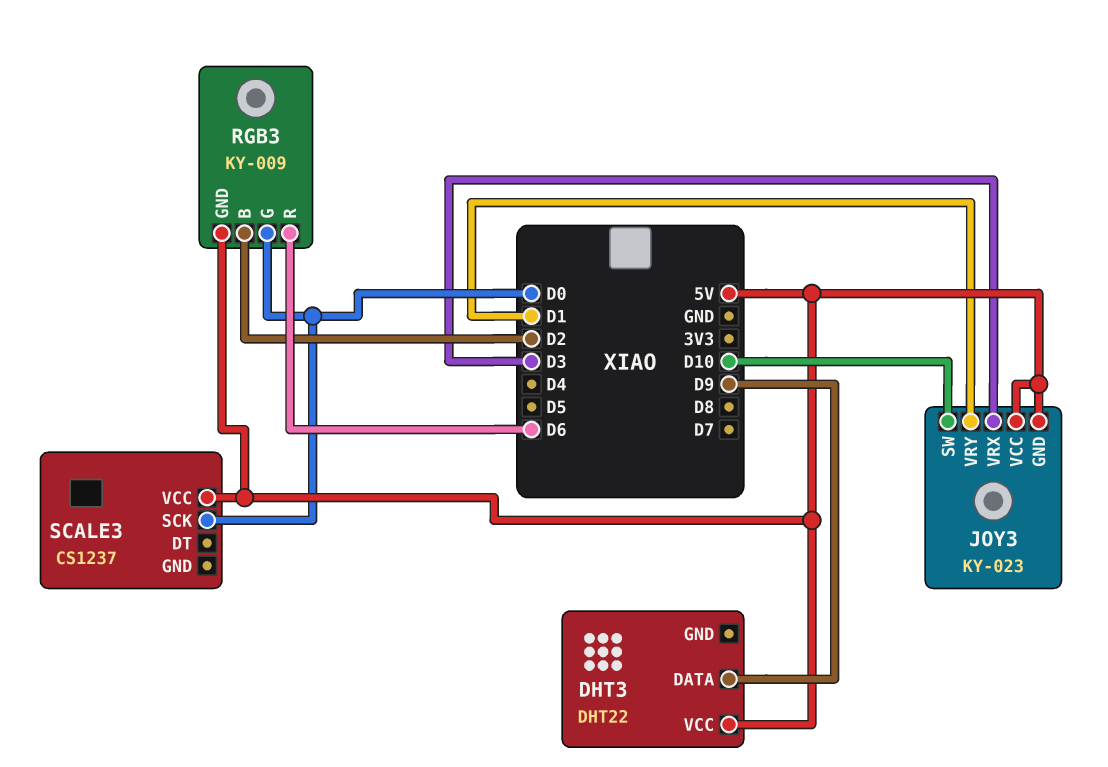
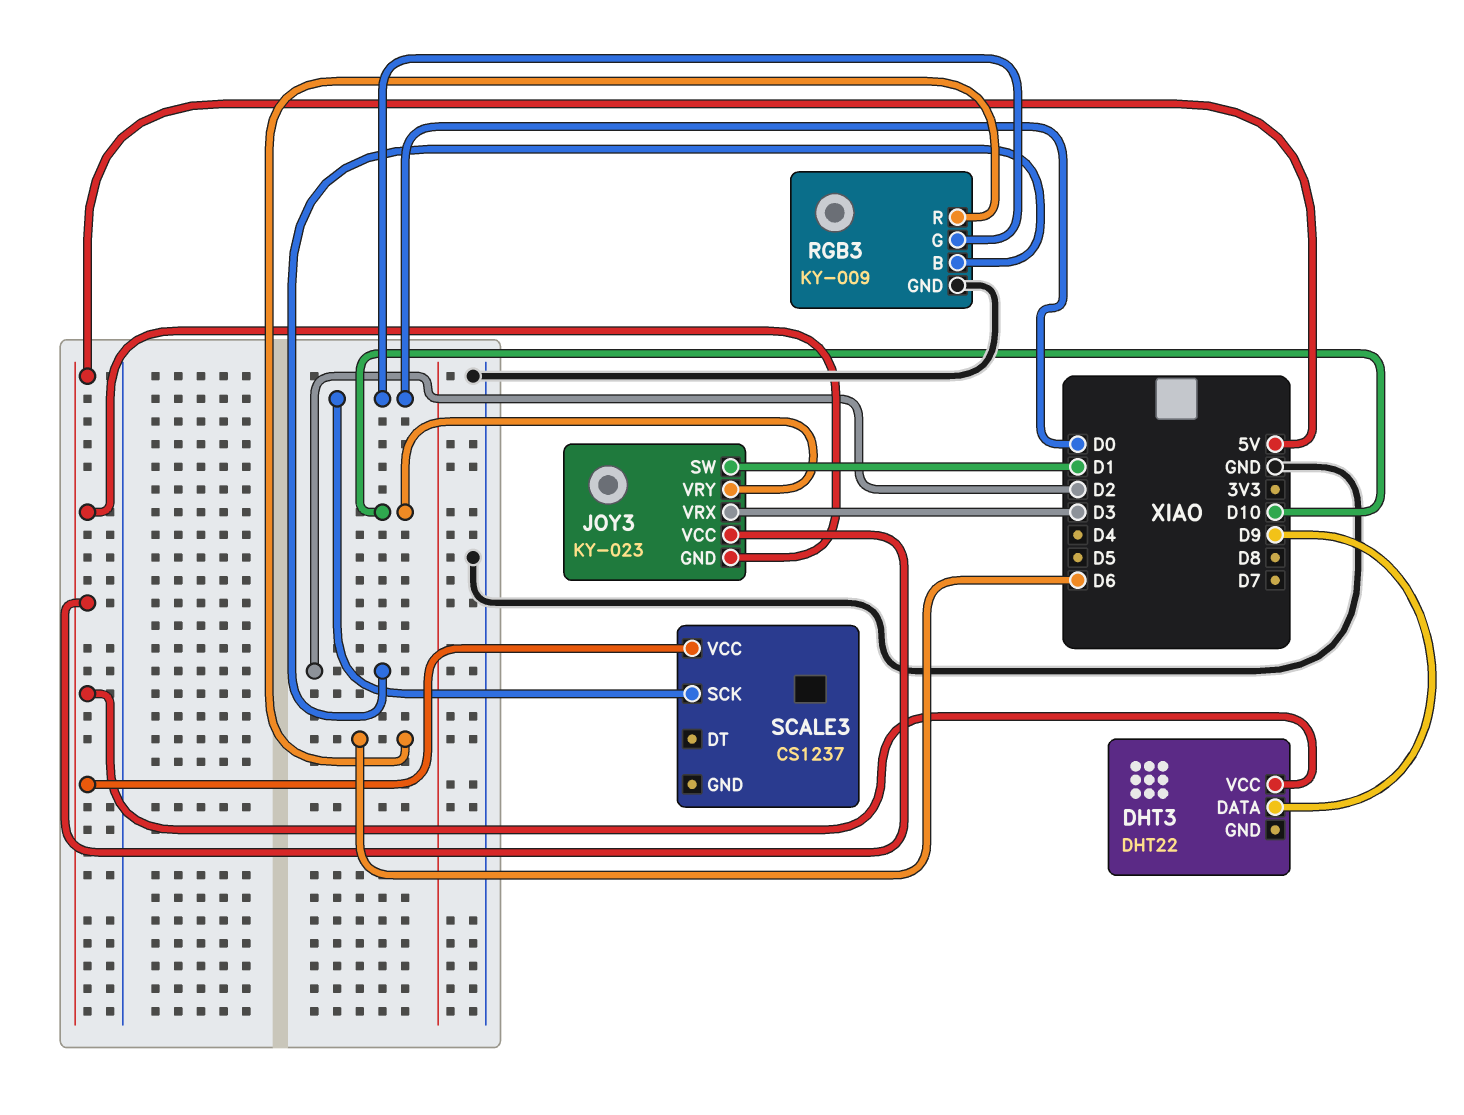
JOY3 pin SW: D10 -> D1
JOY3 pin VRY: D1 -> D10
RGB3 pin GND: 5V -> GND

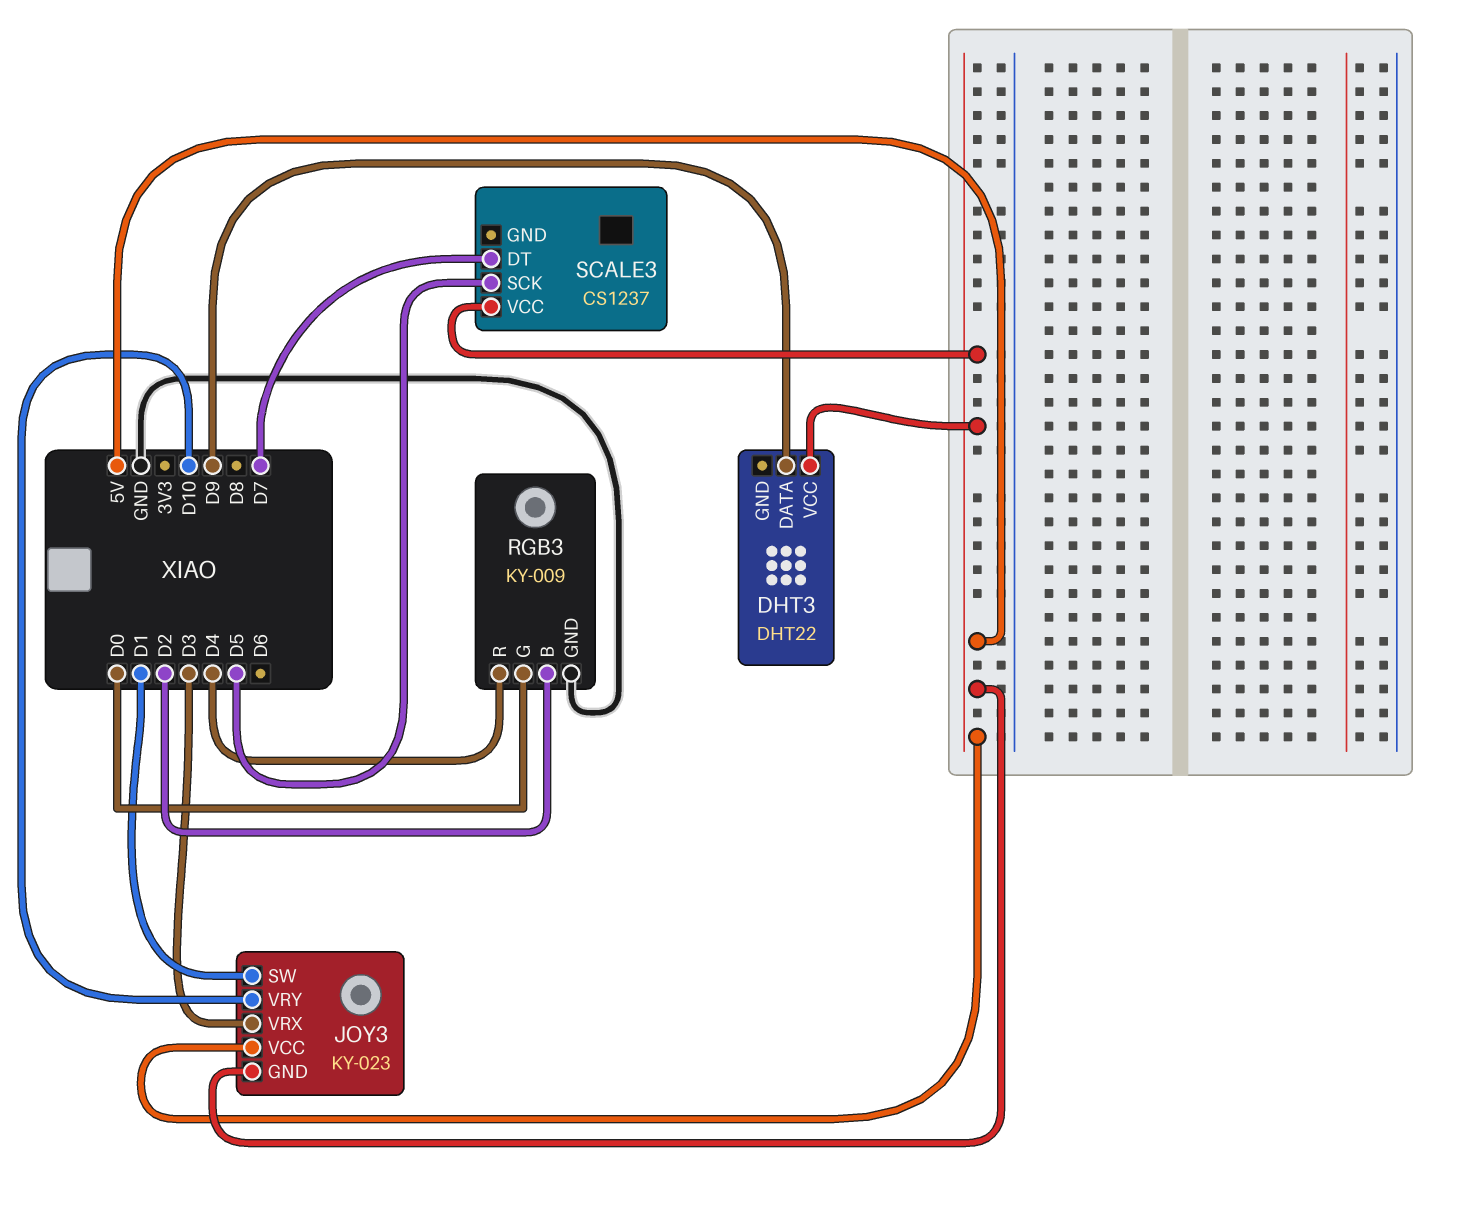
RGB3 pin R: D6 -> D4
SCALE3 pin DT: none -> D7
SCALE3 pin SCK: D0 -> D5

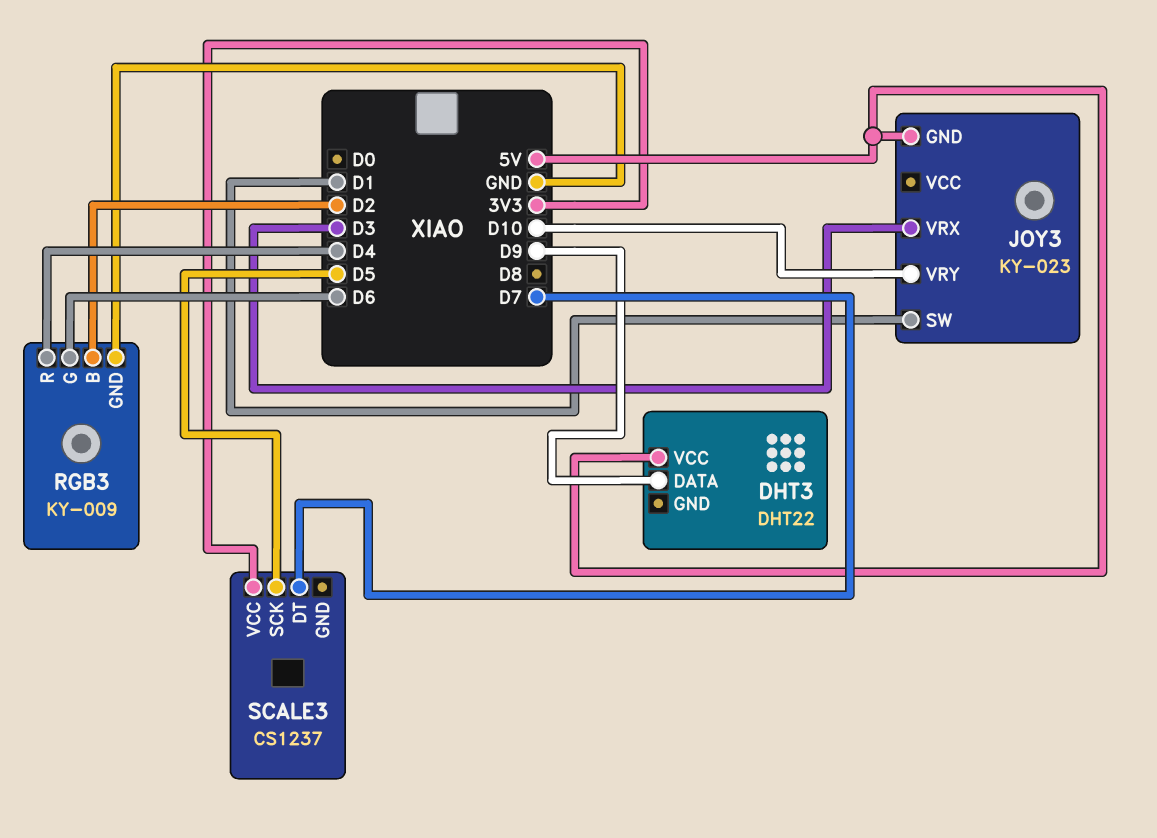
JOY3 pin VCC: 5V -> none
RGB3 pin G: D0 -> D6
SCALE3 pin VCC: 5V -> 3V3

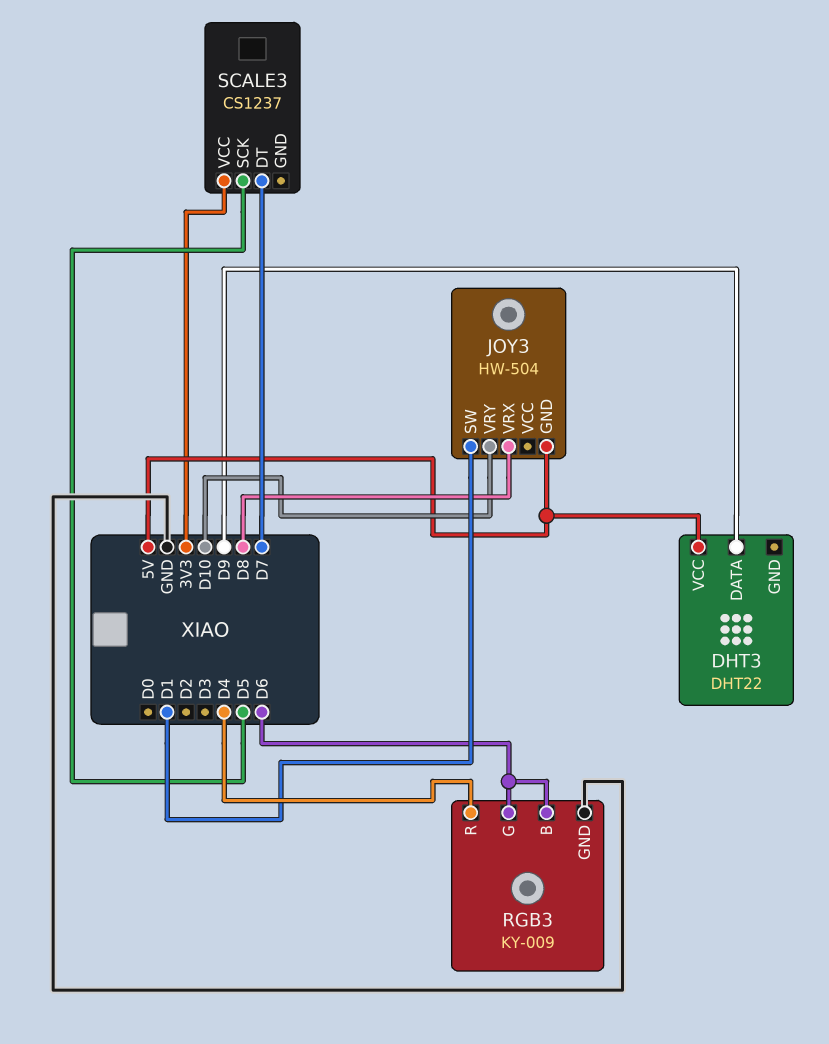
JOY3: KY-023 -> HW-504
JOY3 pin VRX: D3 -> D8
RGB3 pin B: D2 -> D6

